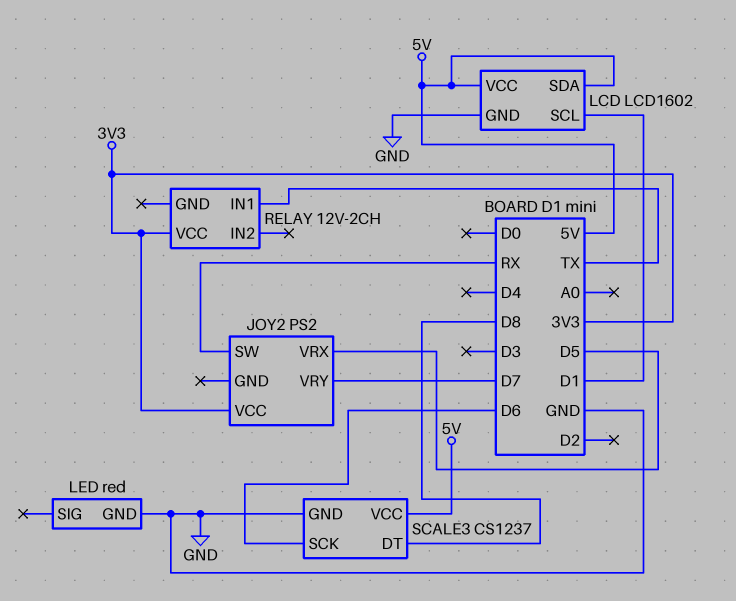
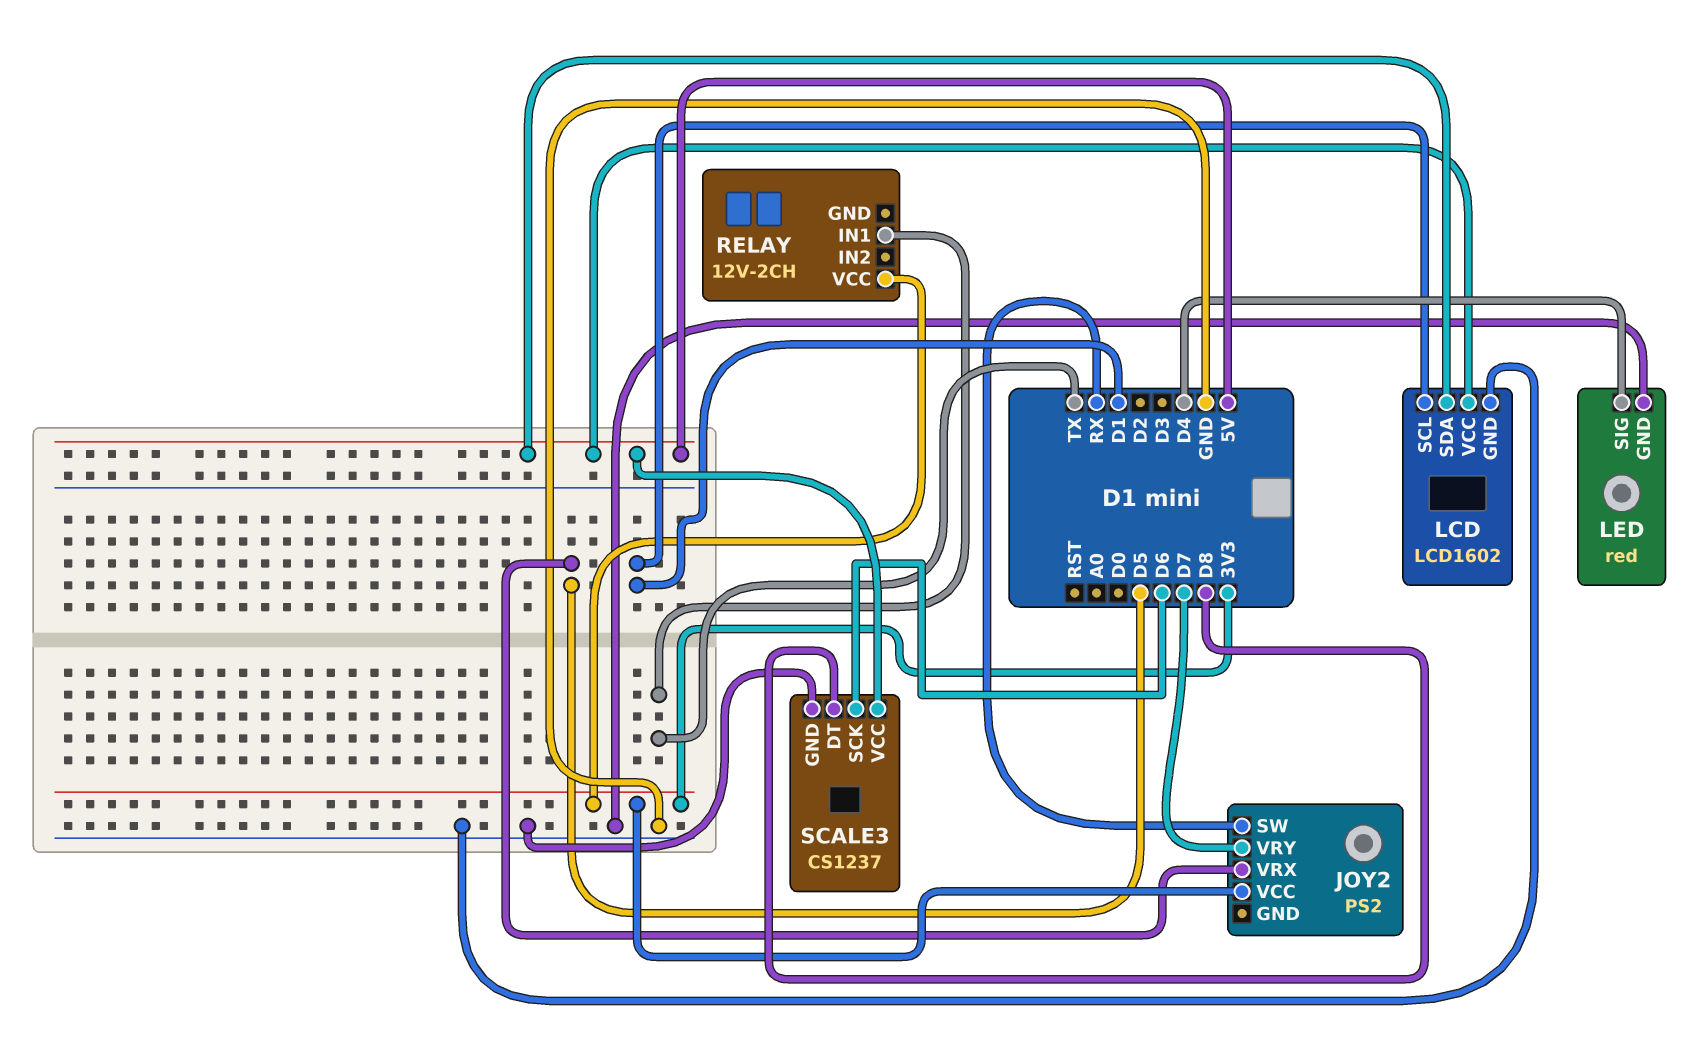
LED pin SIG: none -> D4

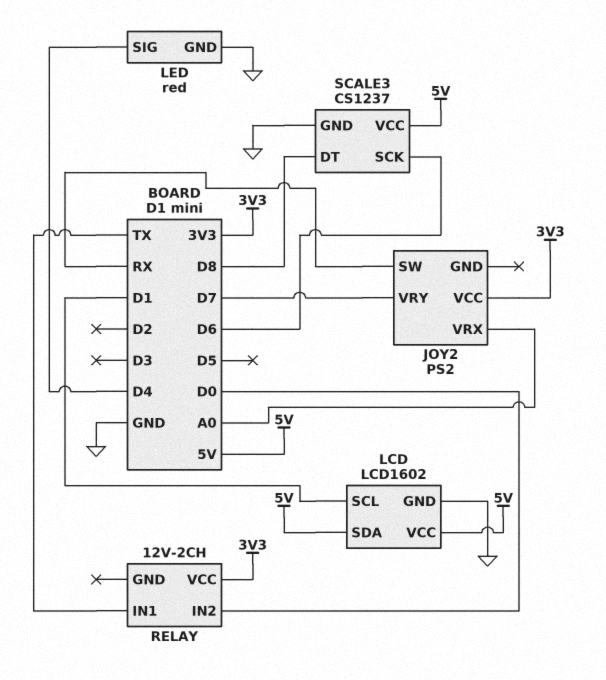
JOY2 pin VRX: D5 -> A0
RELAY pin IN2: none -> D0

